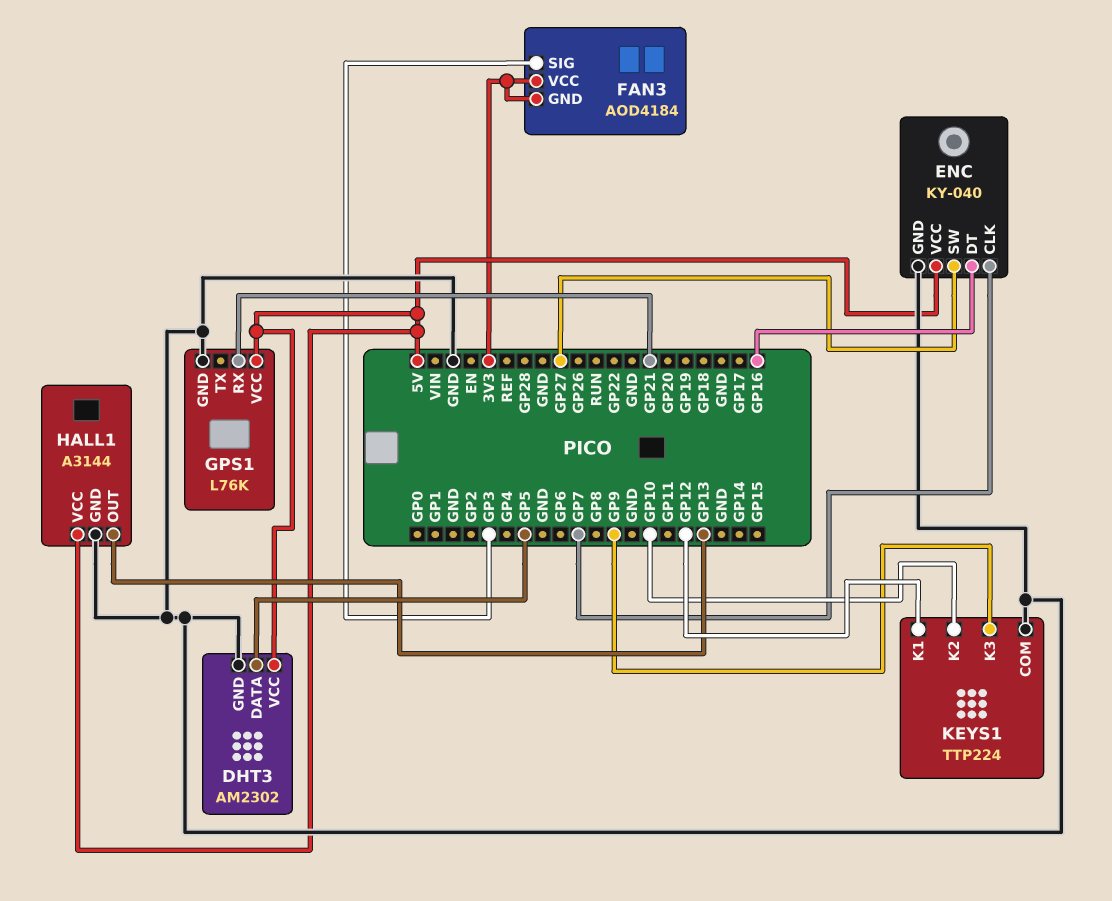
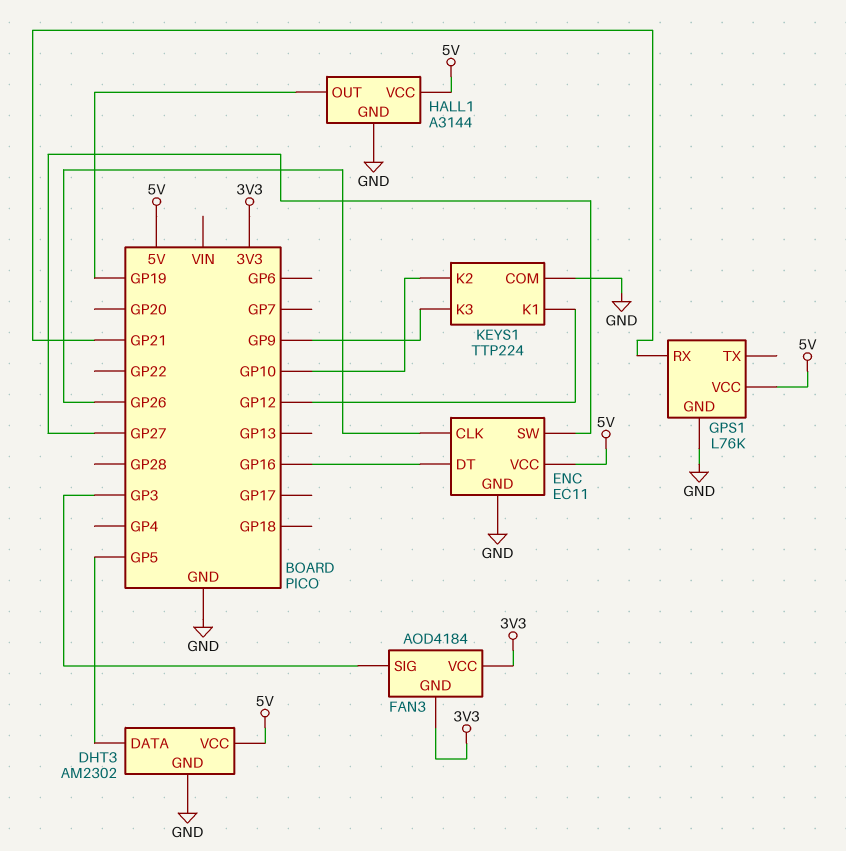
ENC: KY-040 -> EC11
ENC pin CLK: GP7 -> GP26
HALL1 pin OUT: GP13 -> GP19

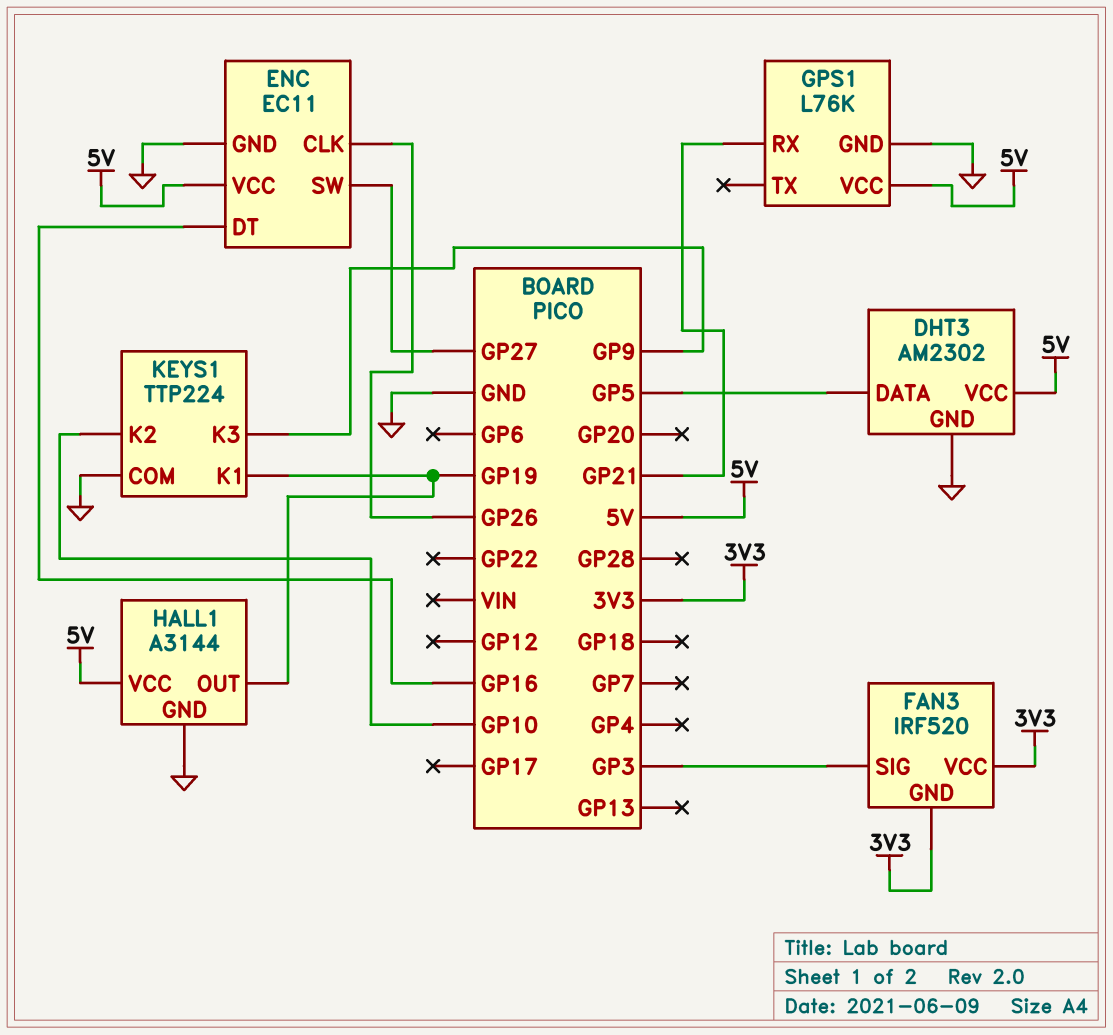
FAN3: AOD4184 -> IRF520
KEYS1 pin K1: GP12 -> GP19

